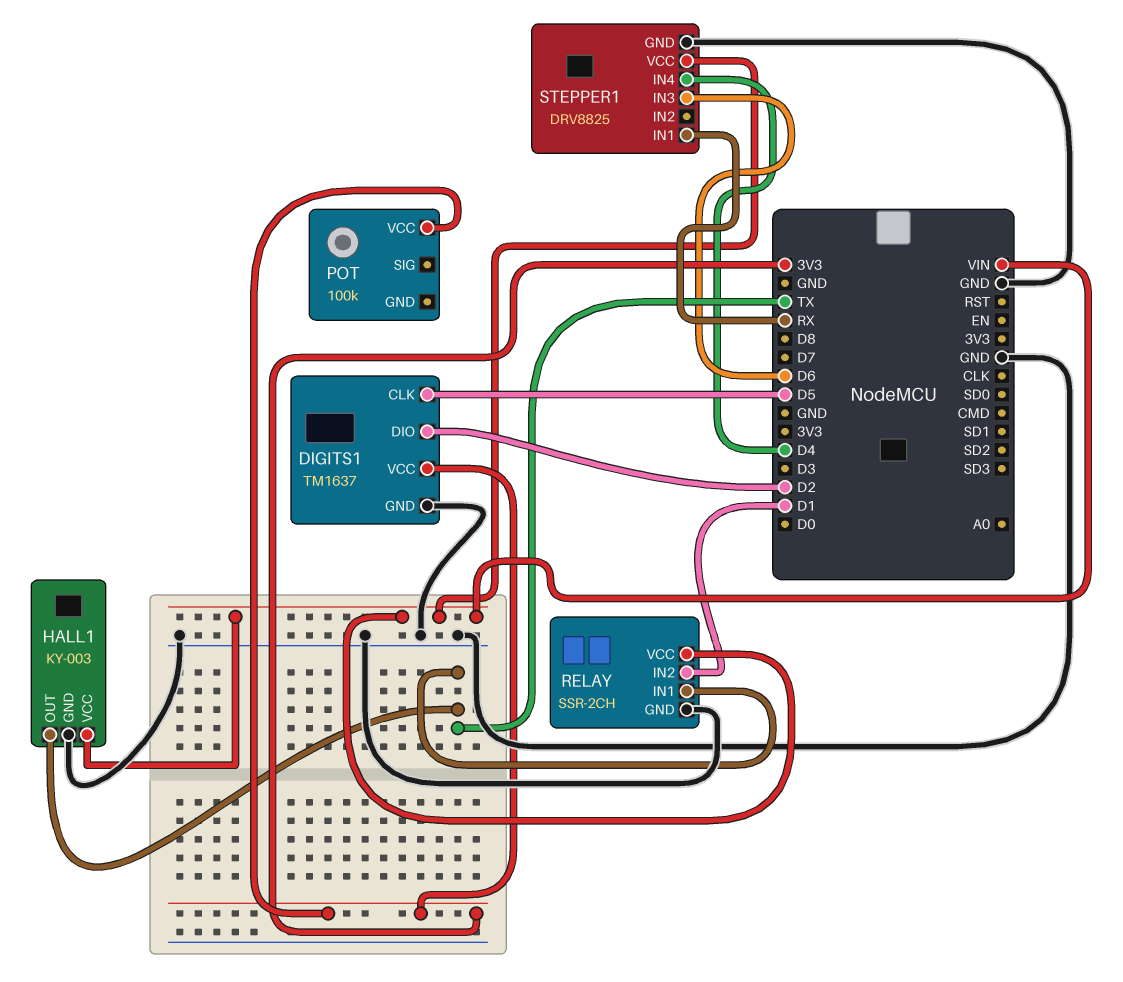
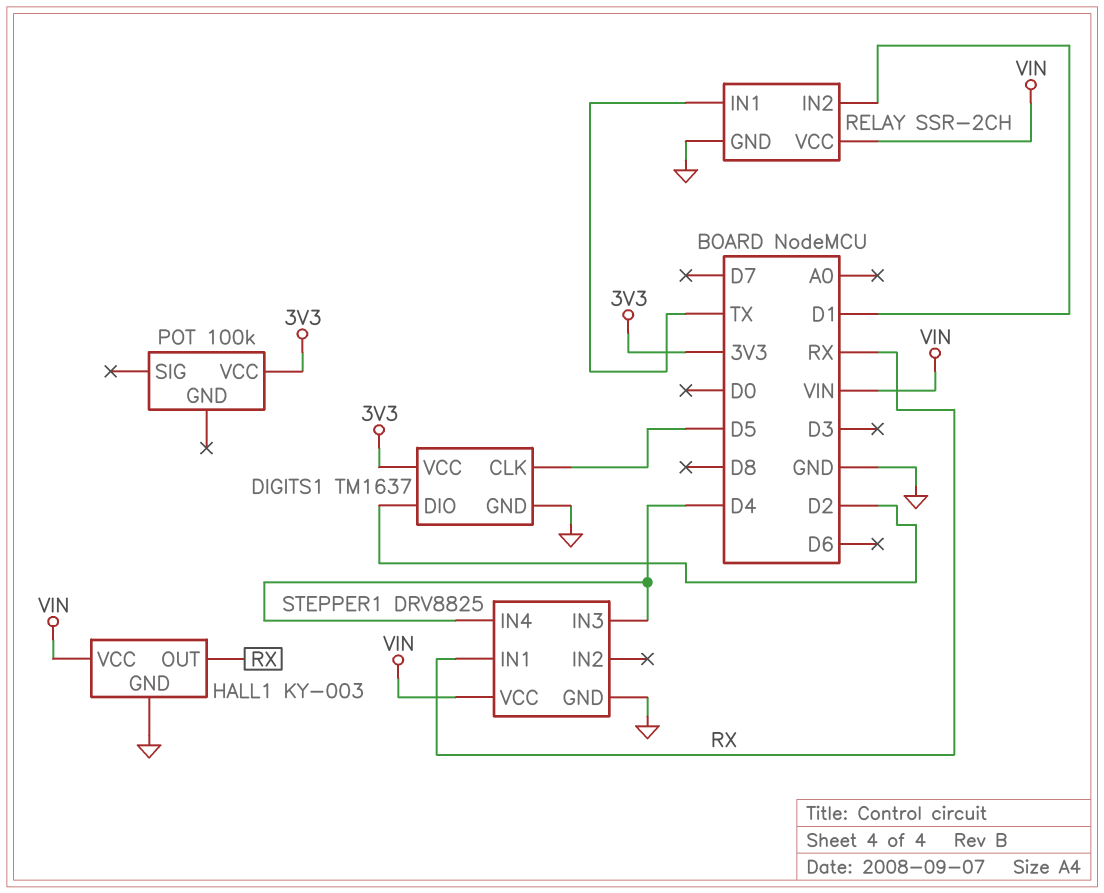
HALL1 pin OUT: TX -> RX
STEPPER1 pin IN3: D6 -> D4

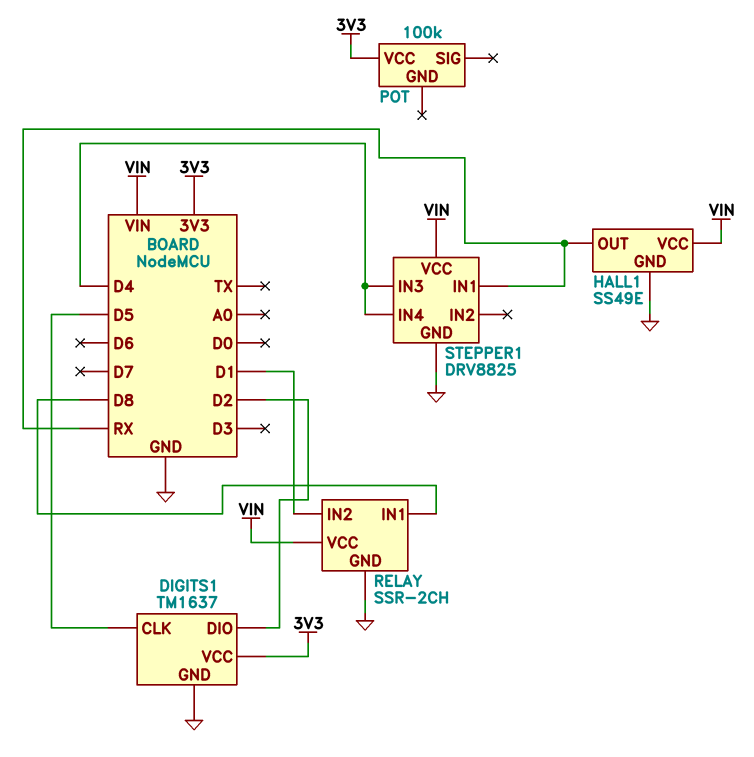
HALL1: KY-003 -> SS49E
RELAY pin IN1: TX -> D8

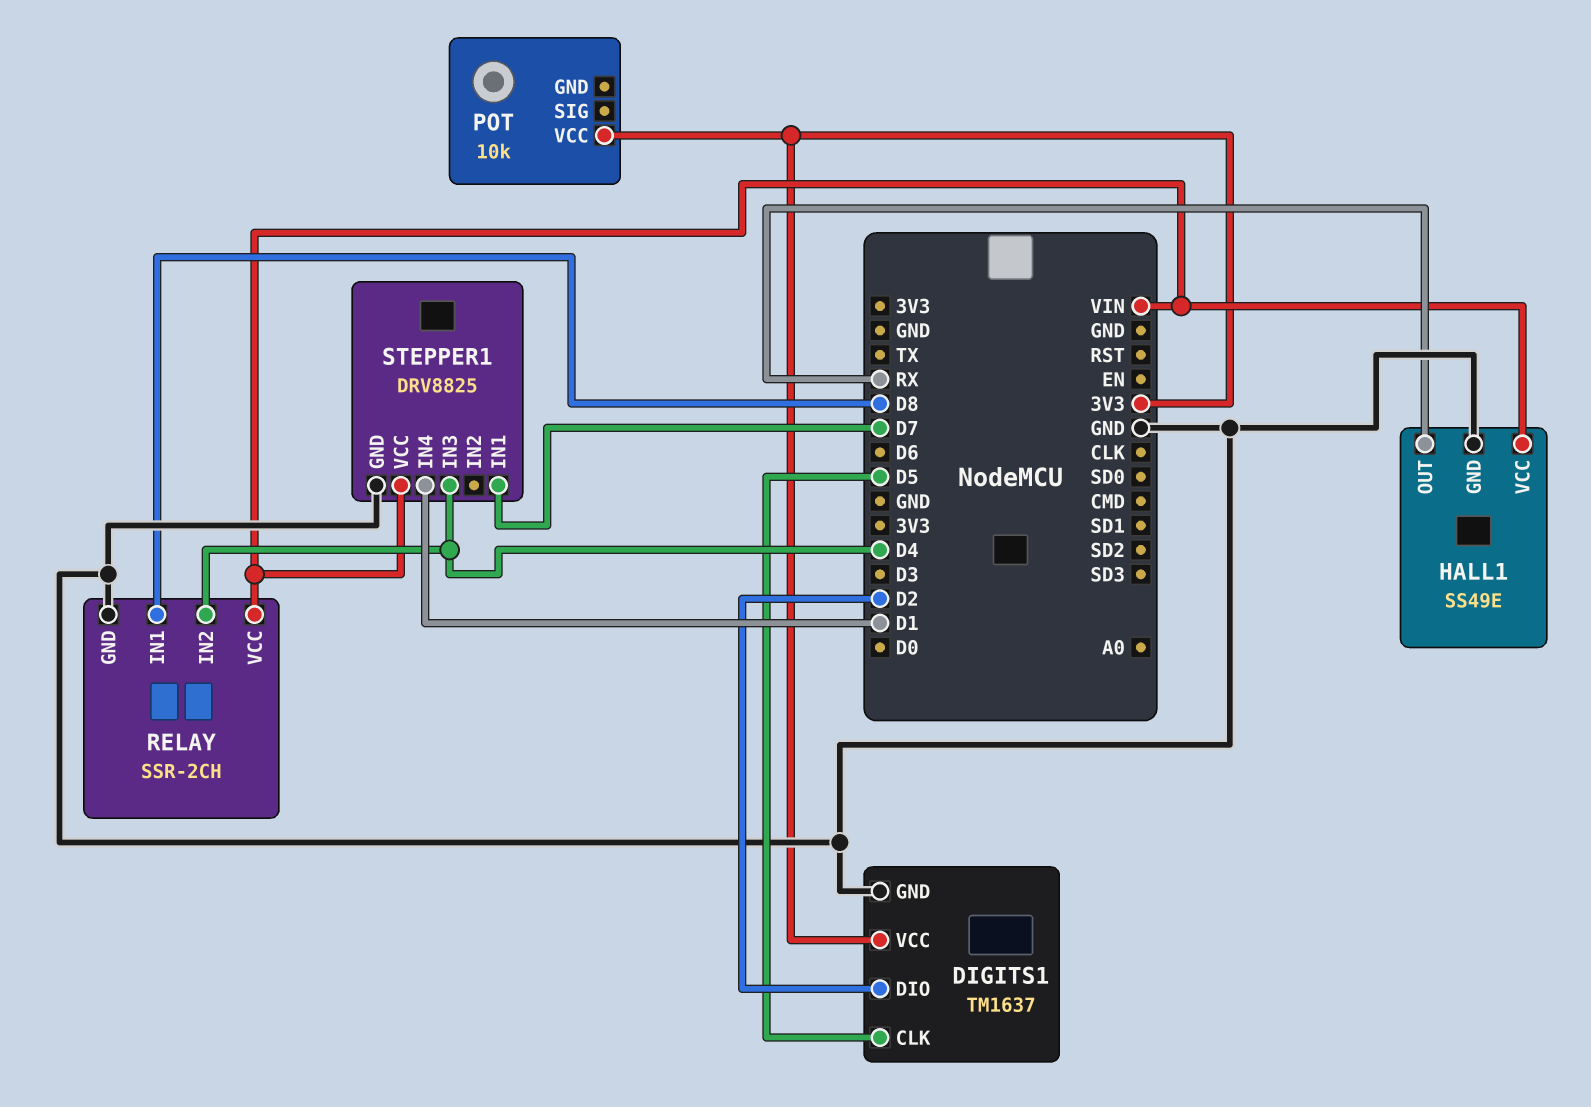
POT: 100k -> 10k
RELAY pin IN2: D1 -> D4
STEPPER1 pin IN1: RX -> D7
STEPPER1 pin IN4: D4 -> D1

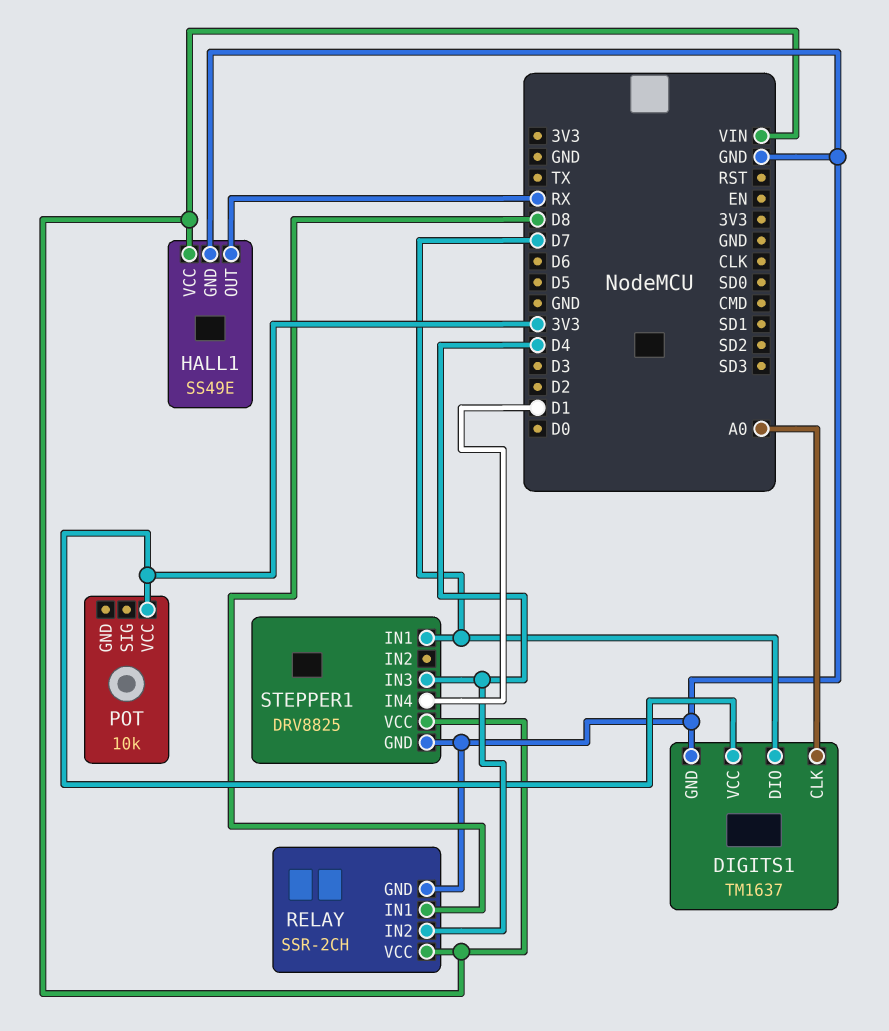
DIGITS1 pin CLK: D5 -> A0
DIGITS1 pin DIO: D2 -> D7

